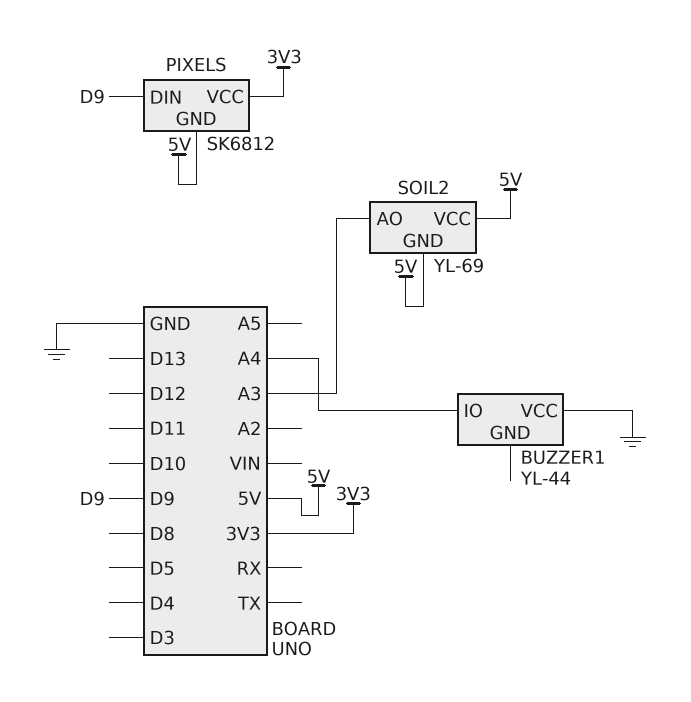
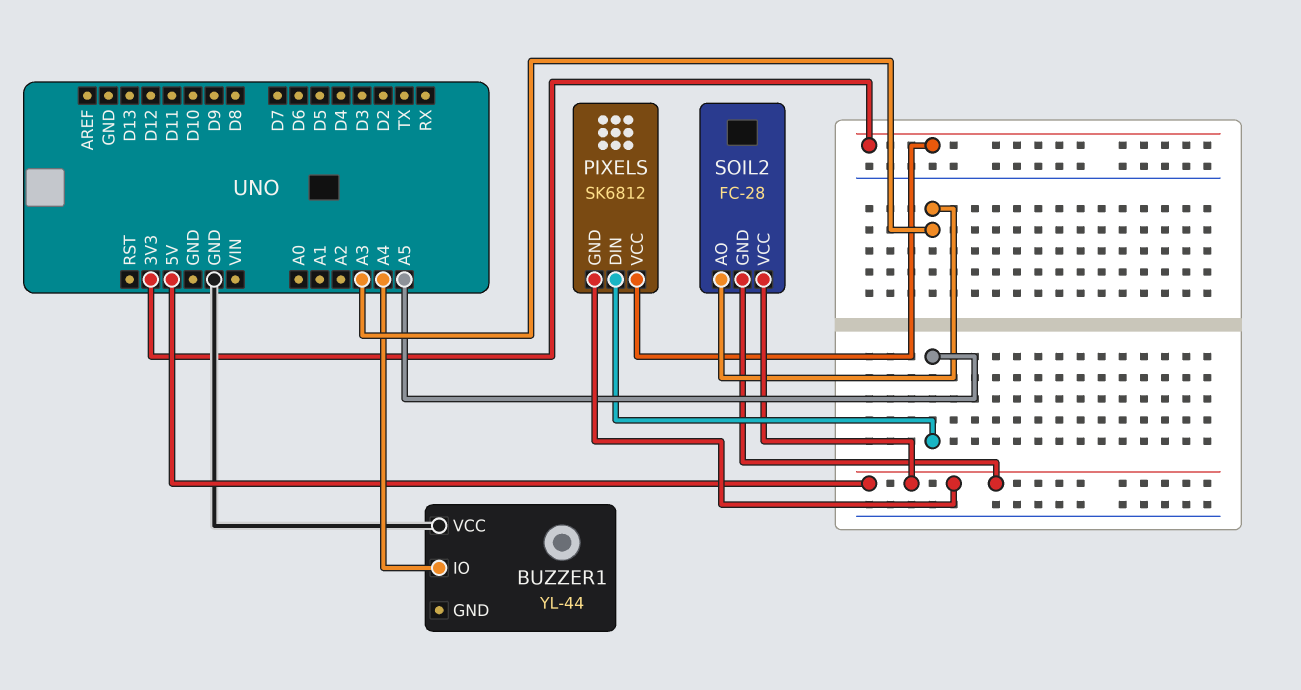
PIXELS pin DIN: D9 -> A5
SOIL2: YL-69 -> FC-28

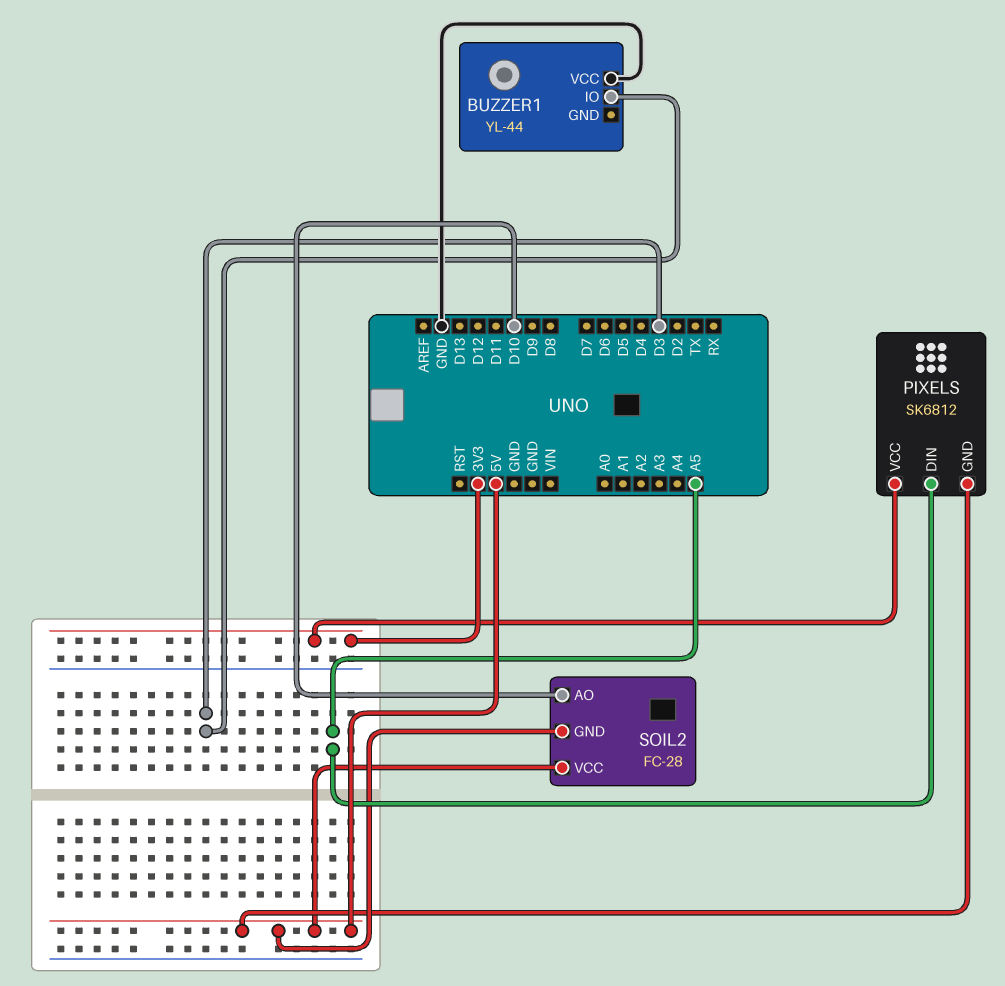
BUZZER1 pin IO: A4 -> D3
SOIL2 pin AO: A3 -> D10

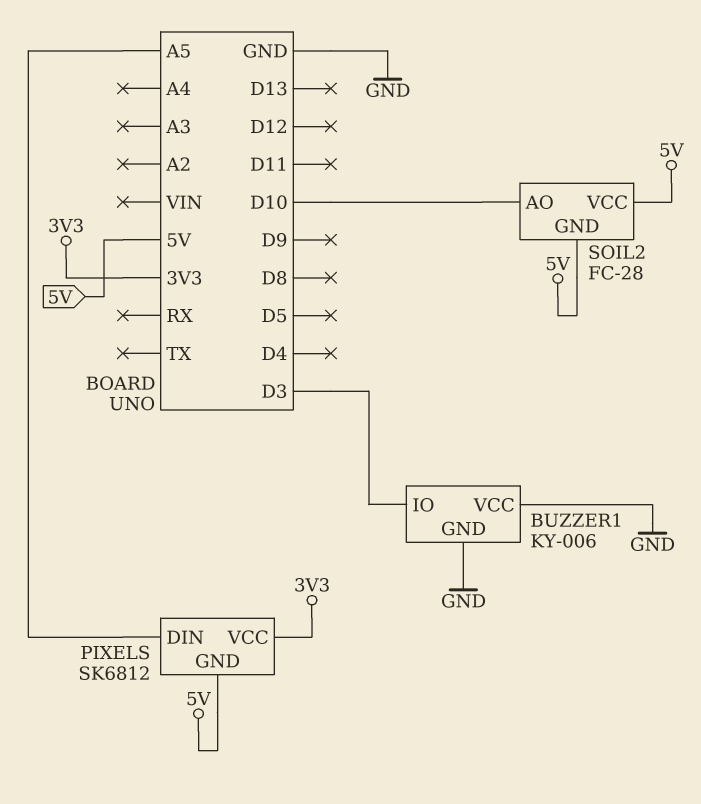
BUZZER1: YL-44 -> KY-006
BUZZER1 pin GND: none -> GND

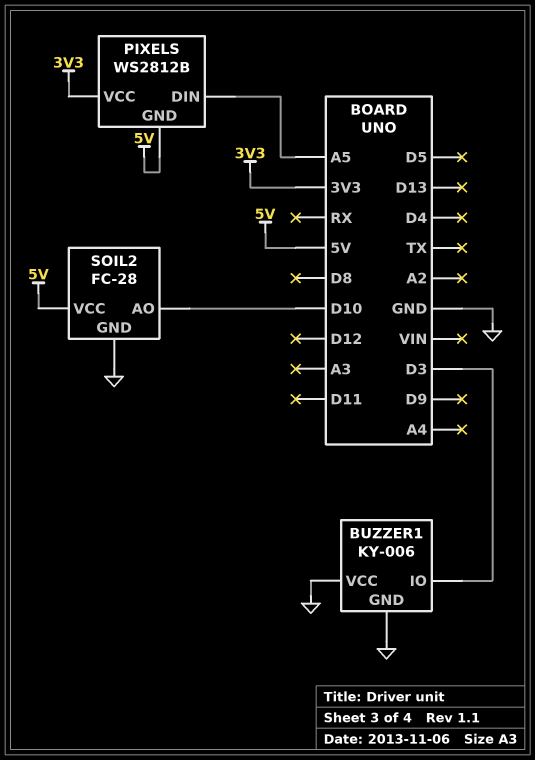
PIXELS: SK6812 -> WS2812B
SOIL2 pin GND: 5V -> GND

